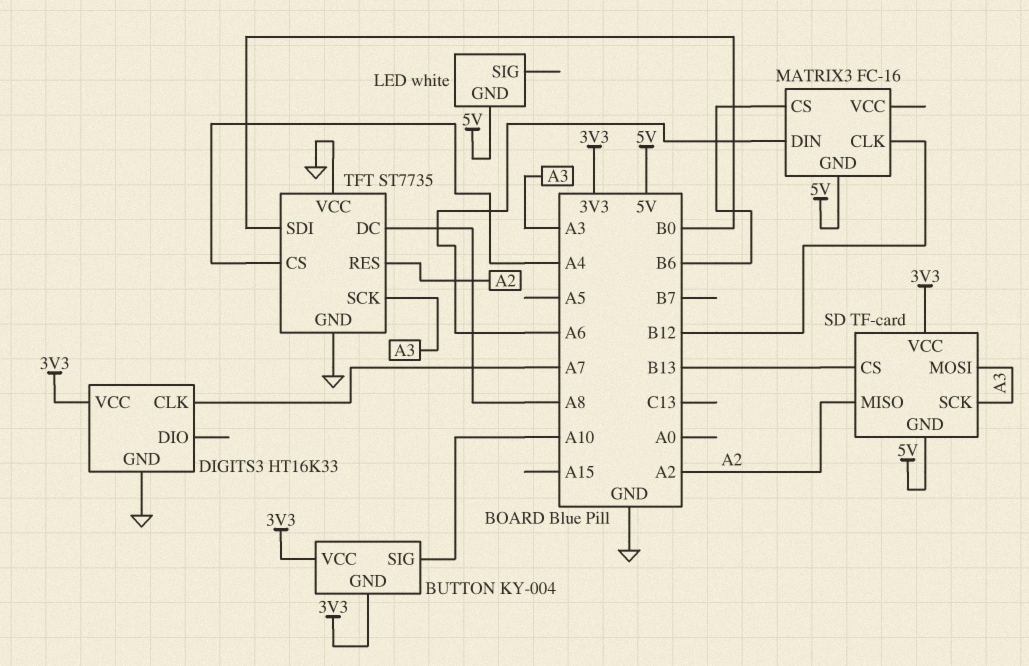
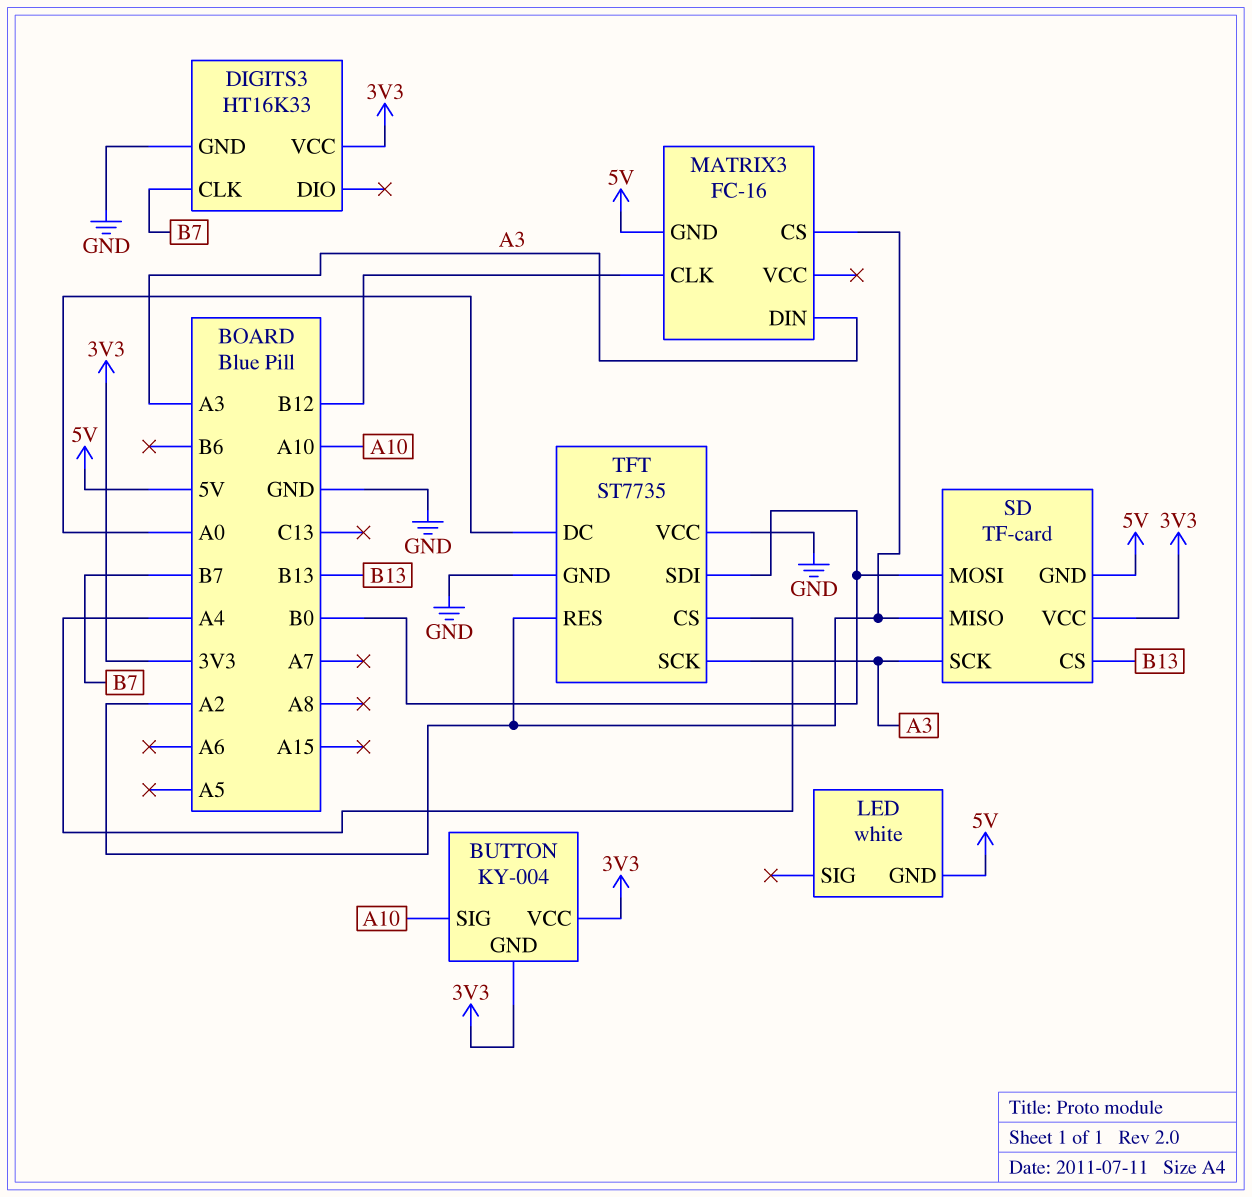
DIGITS3 pin CLK: A7 -> B7
MATRIX3 pin CS: B6 -> A2
MATRIX3 pin DIN: A6 -> A3
SD pin MOSI: A3 -> B0
TFT pin DC: A8 -> A0

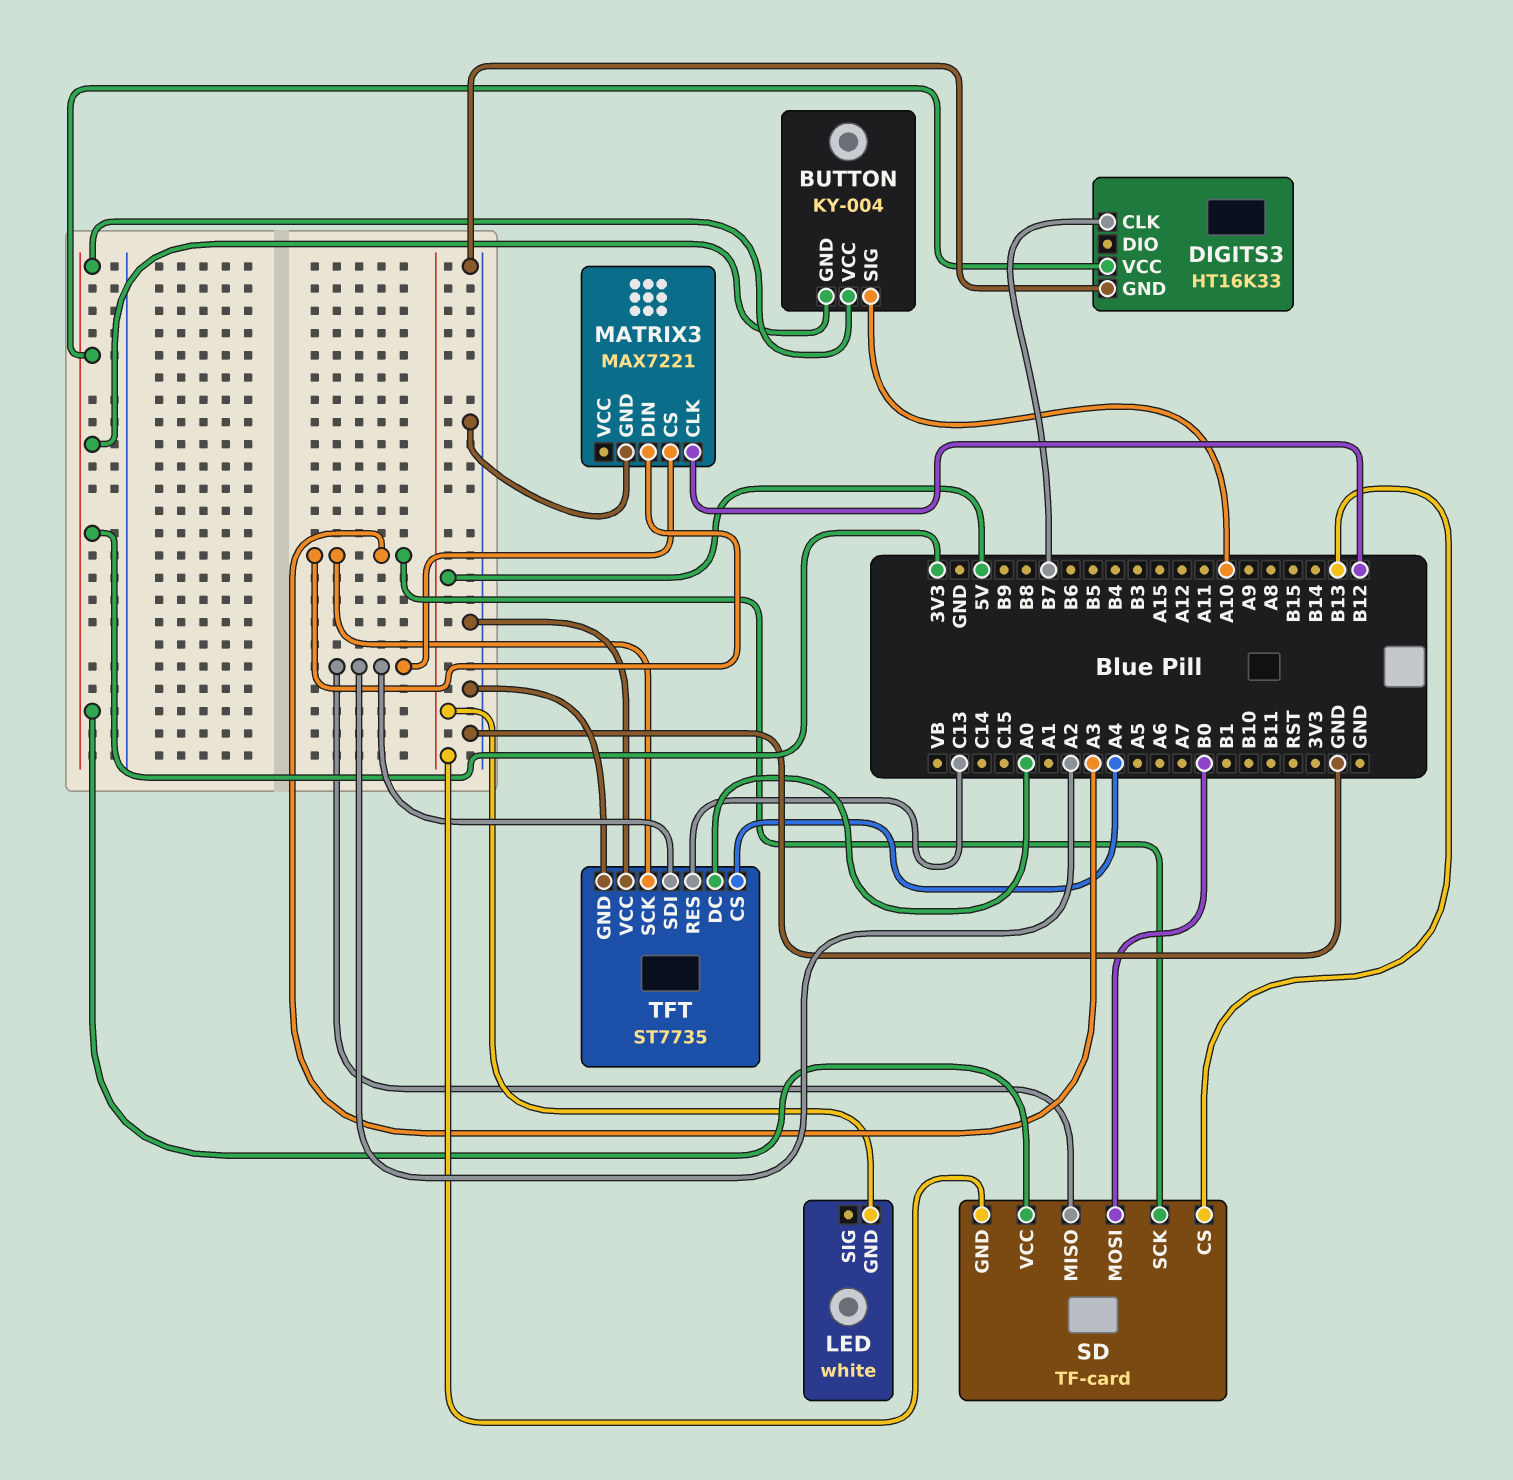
MATRIX3: FC-16 -> MAX7221
MATRIX3 pin GND: 5V -> GND
TFT pin RES: A2 -> C13
TFT pin SDI: B0 -> A2

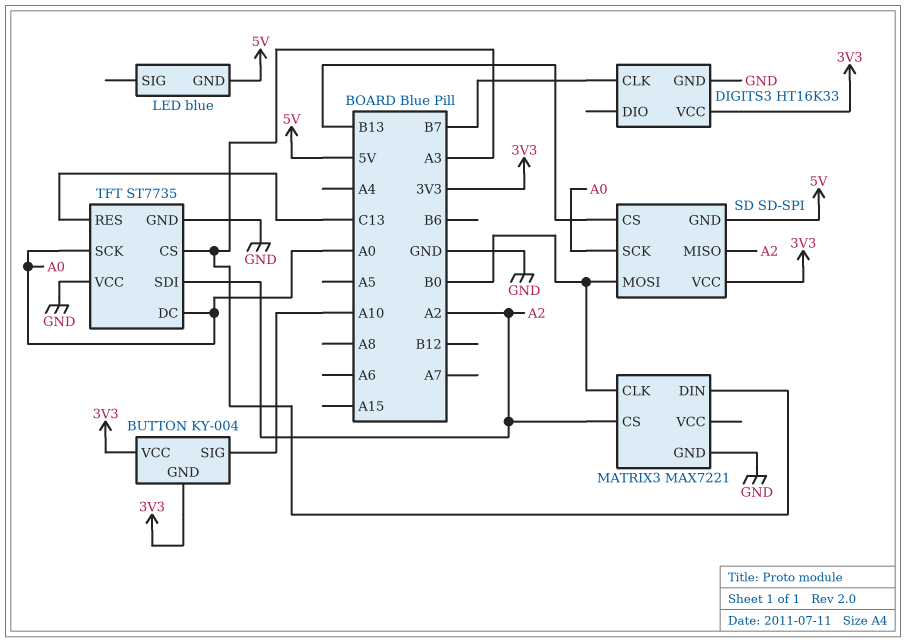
LED: white -> blue
MATRIX3 pin CLK: B12 -> B0
SD: TF-card -> SD-SPI
SD pin SCK: A3 -> A0
TFT pin CS: A4 -> A3
TFT pin SCK: A3 -> A0

